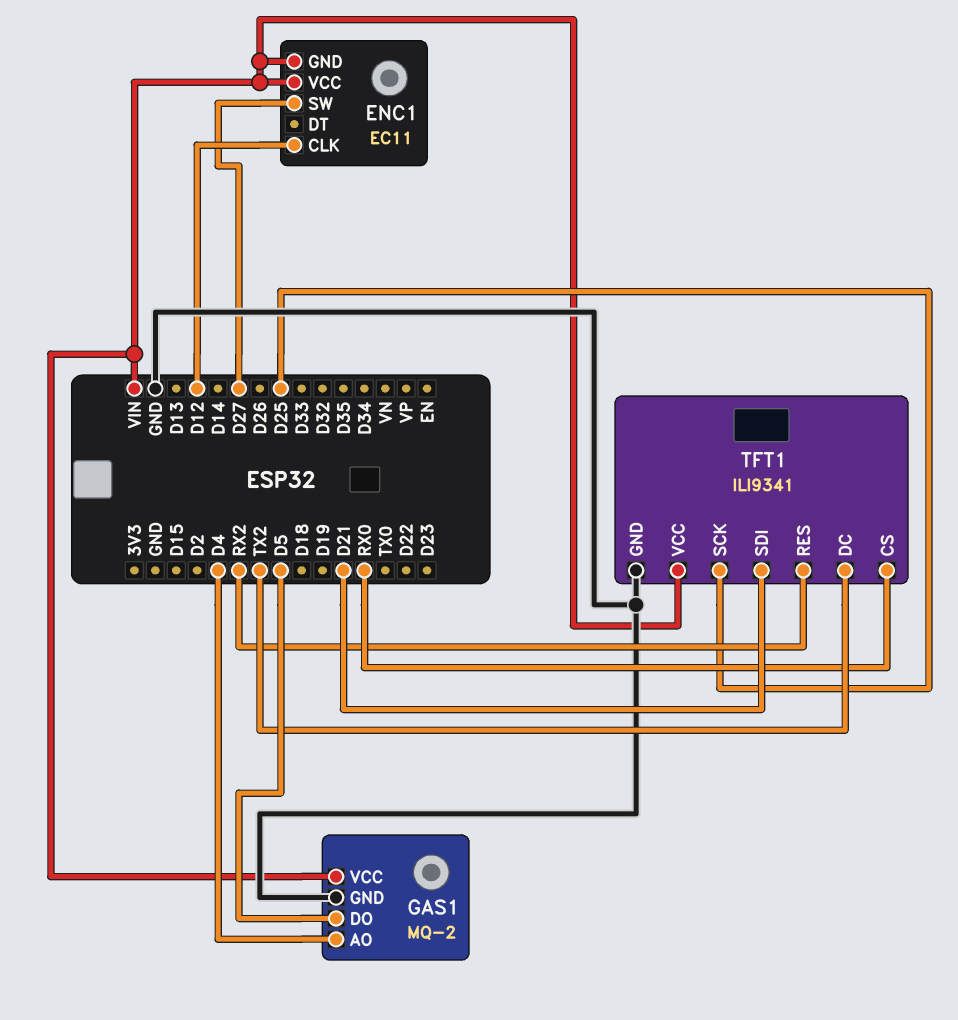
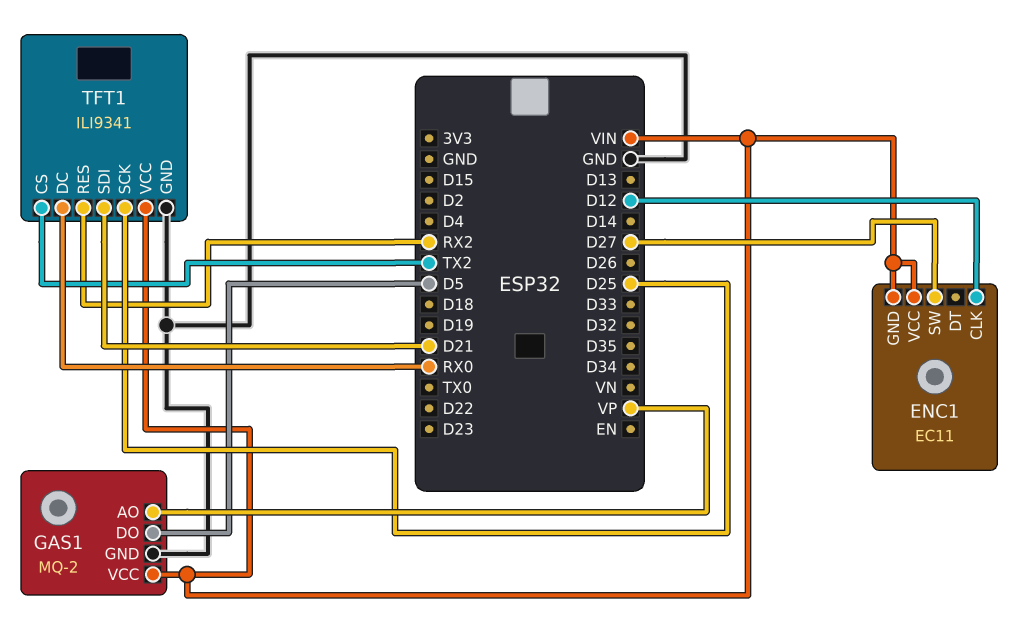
GAS1 pin AO: D4 -> VP
TFT1 pin CS: RX0 -> TX2
TFT1 pin DC: TX2 -> RX0

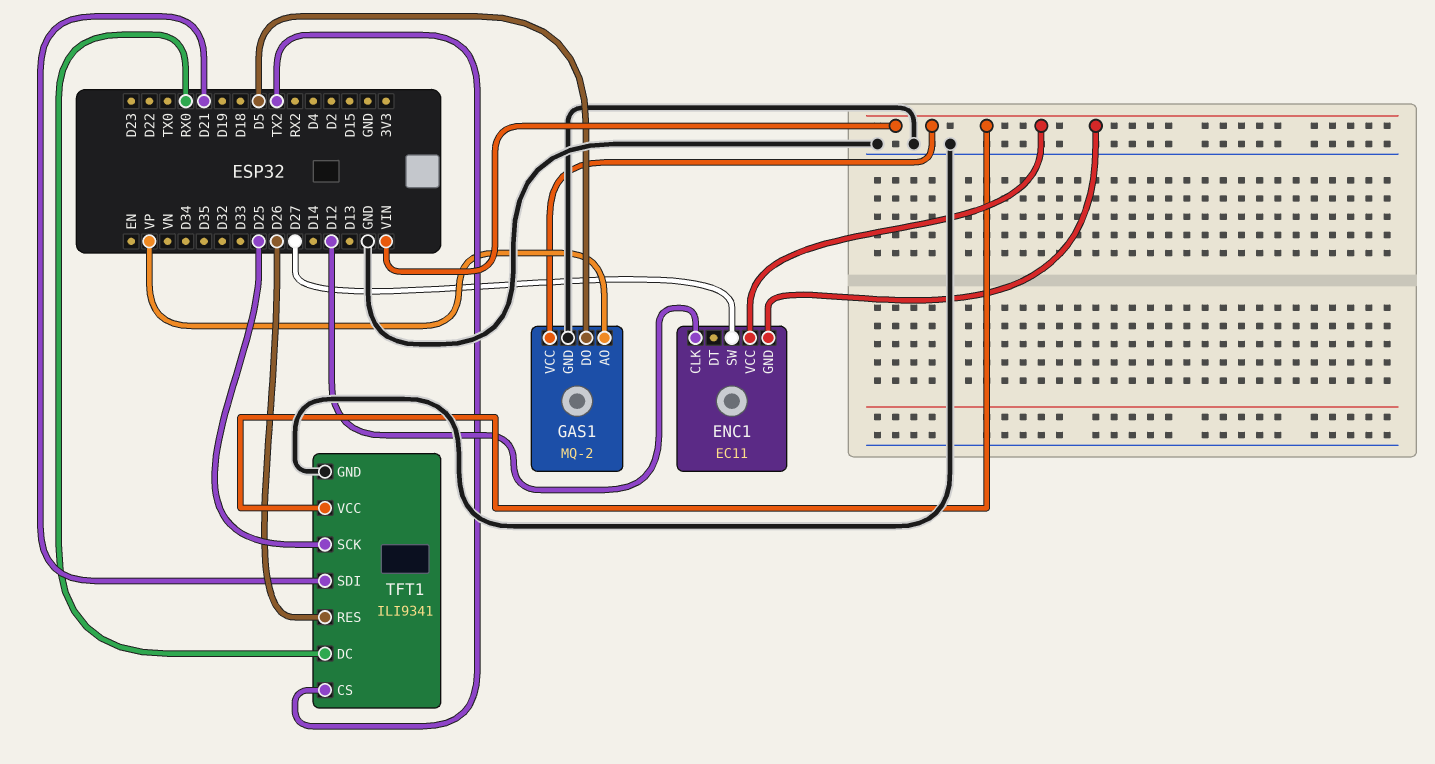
TFT1 pin RES: RX2 -> D26

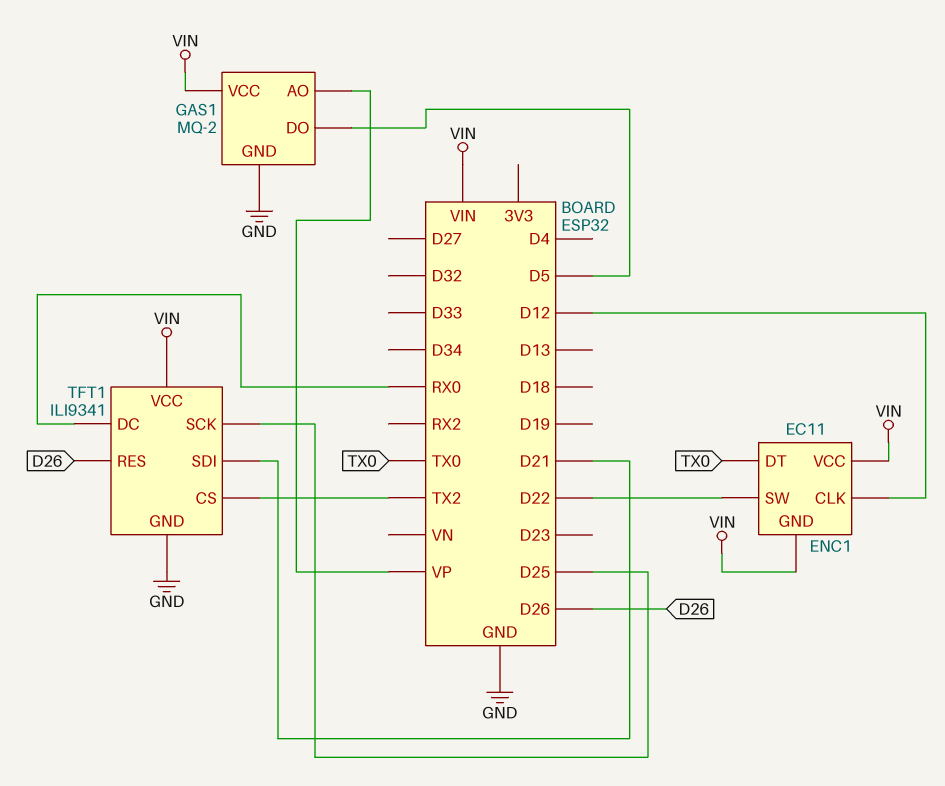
ENC1 pin DT: none -> TX0
ENC1 pin SW: D27 -> D22

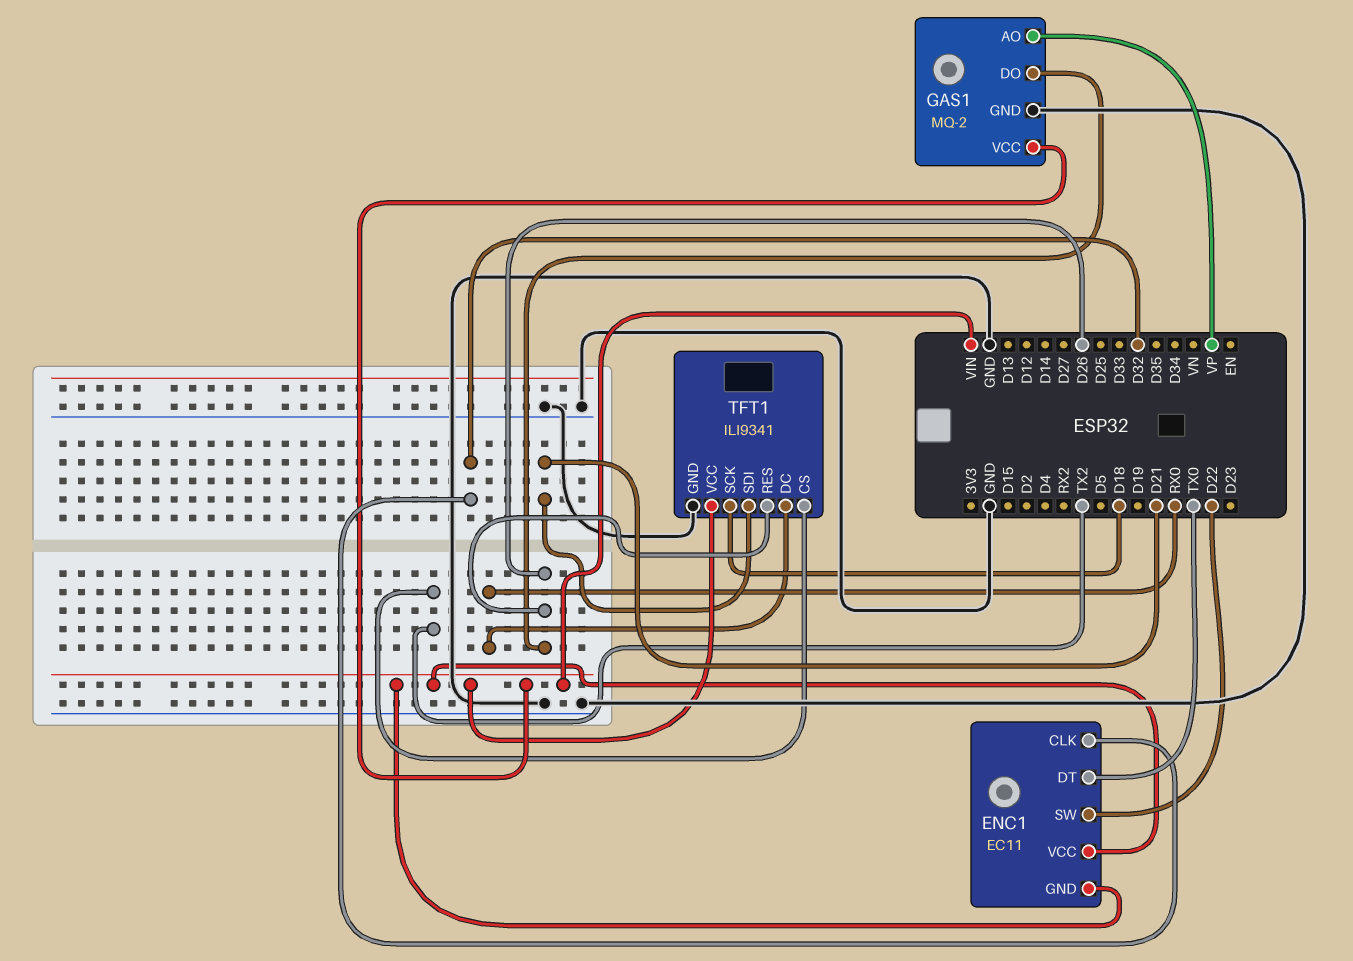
ENC1 pin CLK: D12 -> D32
GAS1 pin DO: D5 -> D26
TFT1 pin SCK: D25 -> D18

